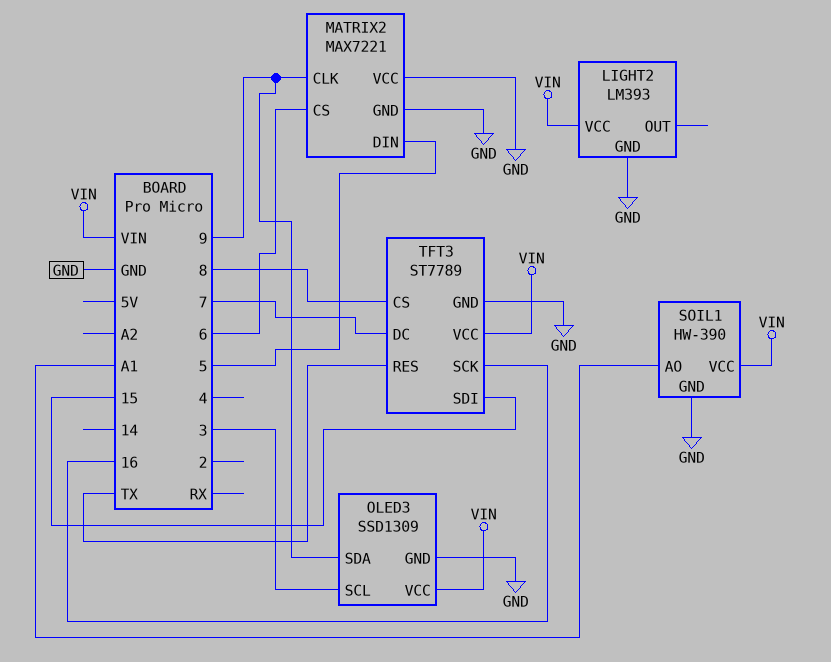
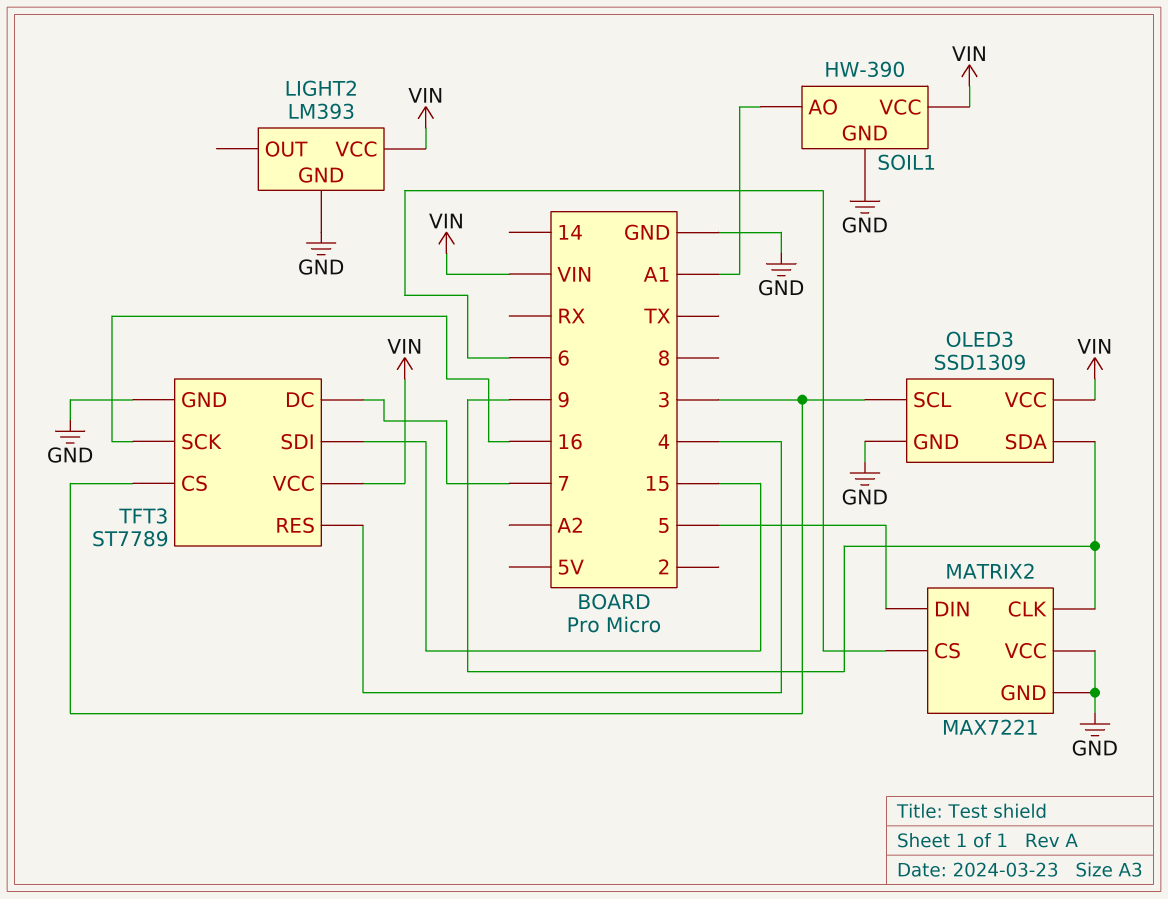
TFT3 pin CS: 8 -> 3
TFT3 pin RES: TX -> 4

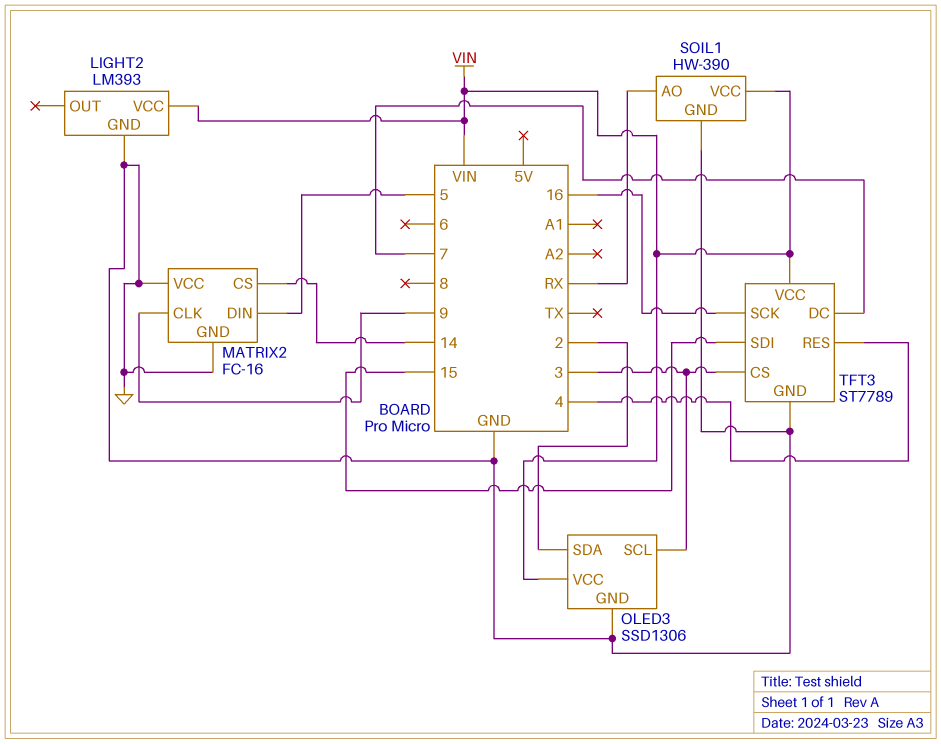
MATRIX2: MAX7221 -> FC-16
MATRIX2 pin CS: 6 -> 14
OLED3: SSD1309 -> SSD1306
OLED3 pin SDA: 9 -> 2
SOIL1 pin AO: A1 -> RX

